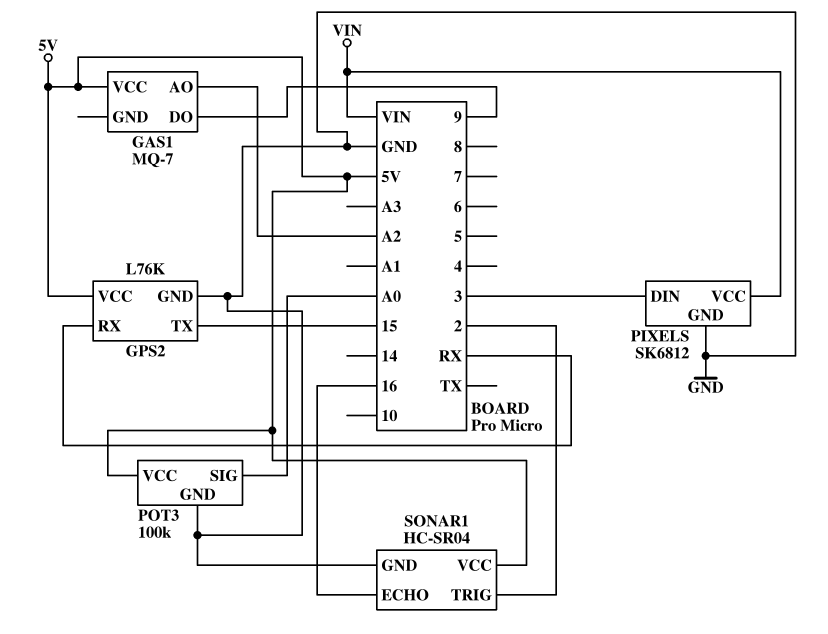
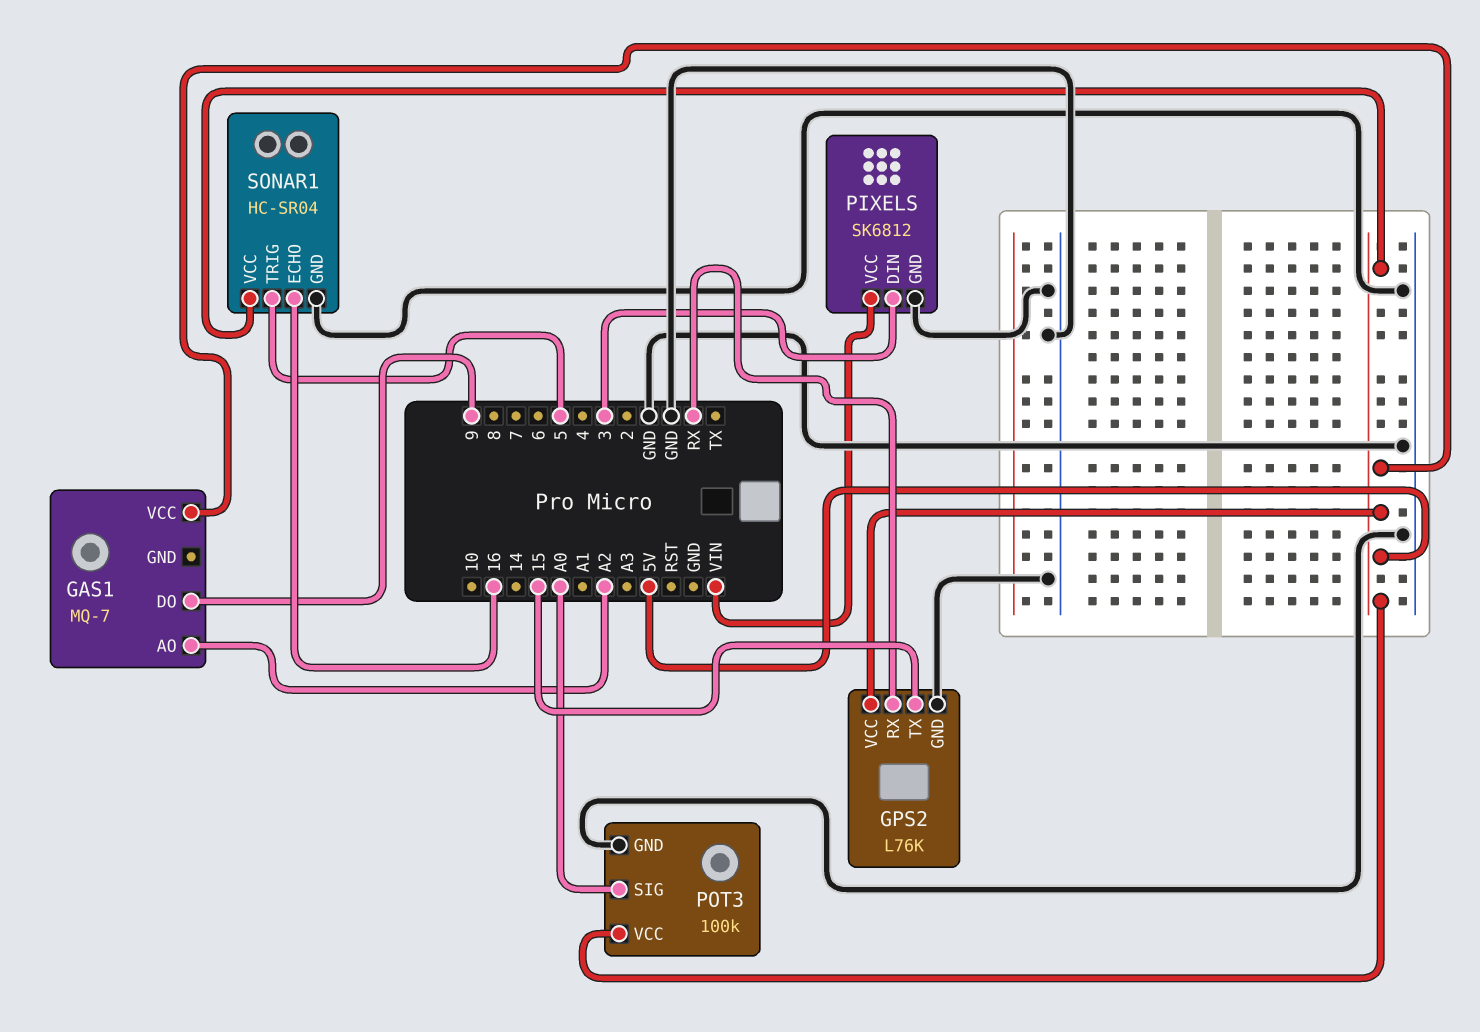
SONAR1 pin TRIG: 2 -> 5

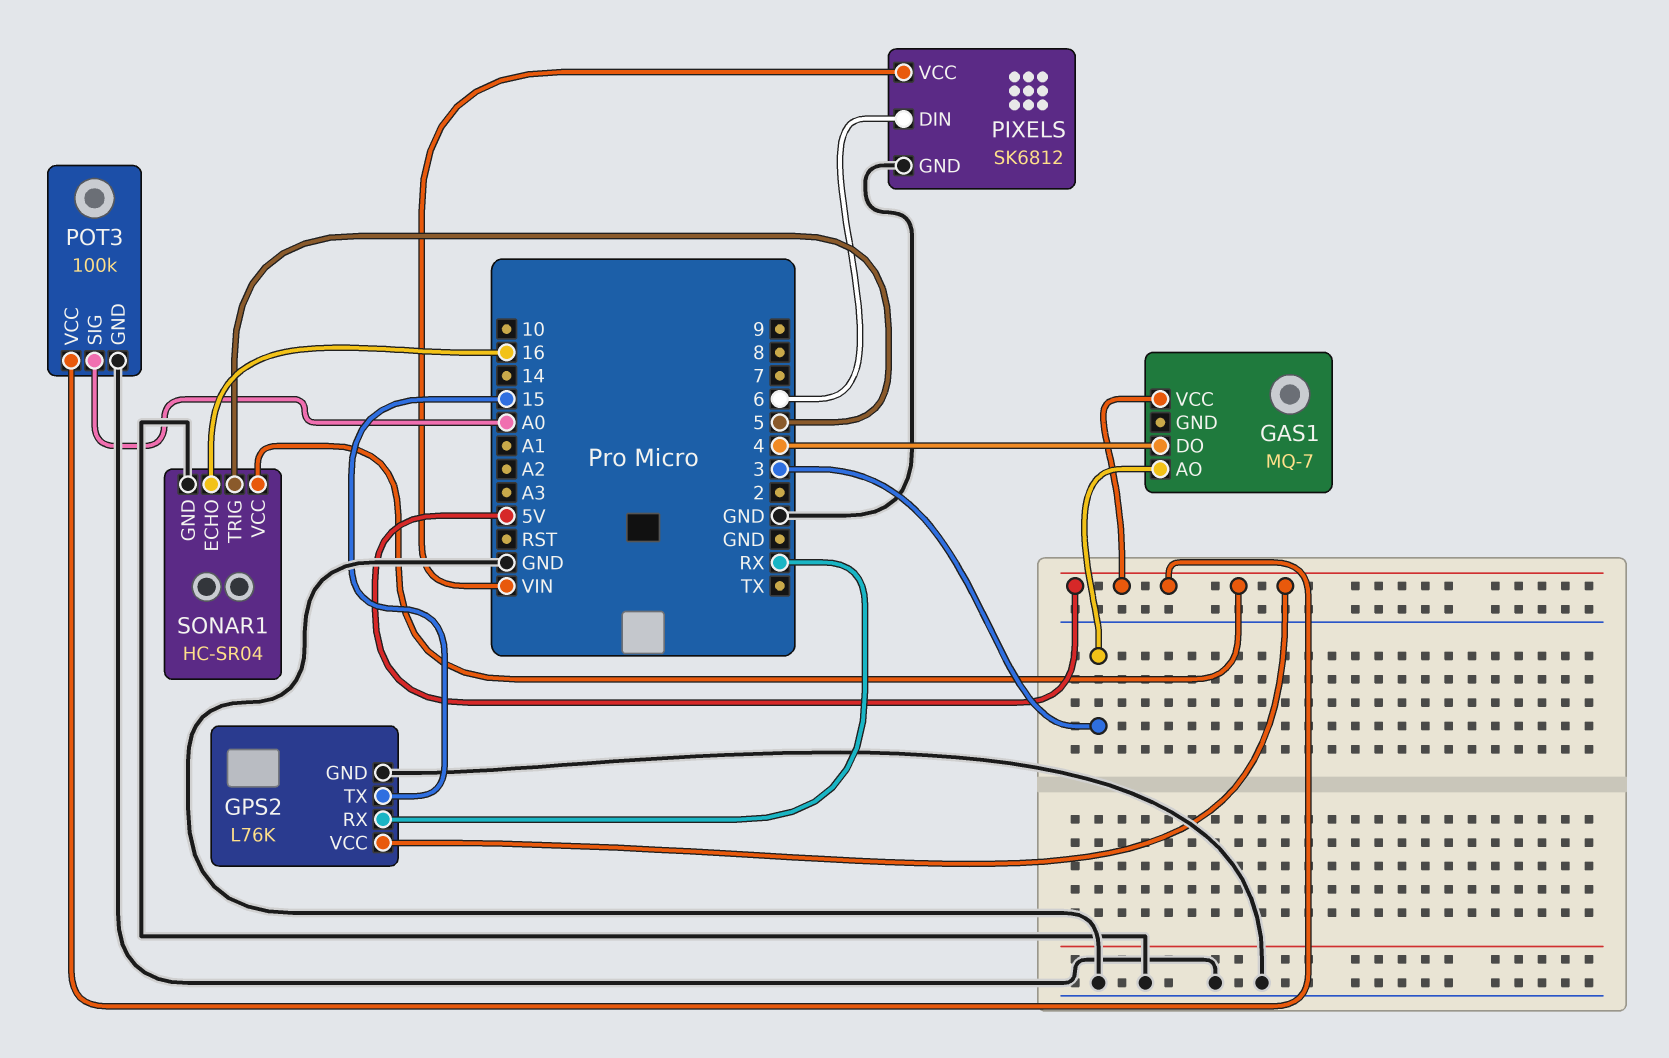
GAS1 pin AO: A2 -> 3
GAS1 pin DO: 9 -> 4
PIXELS pin DIN: 3 -> 6

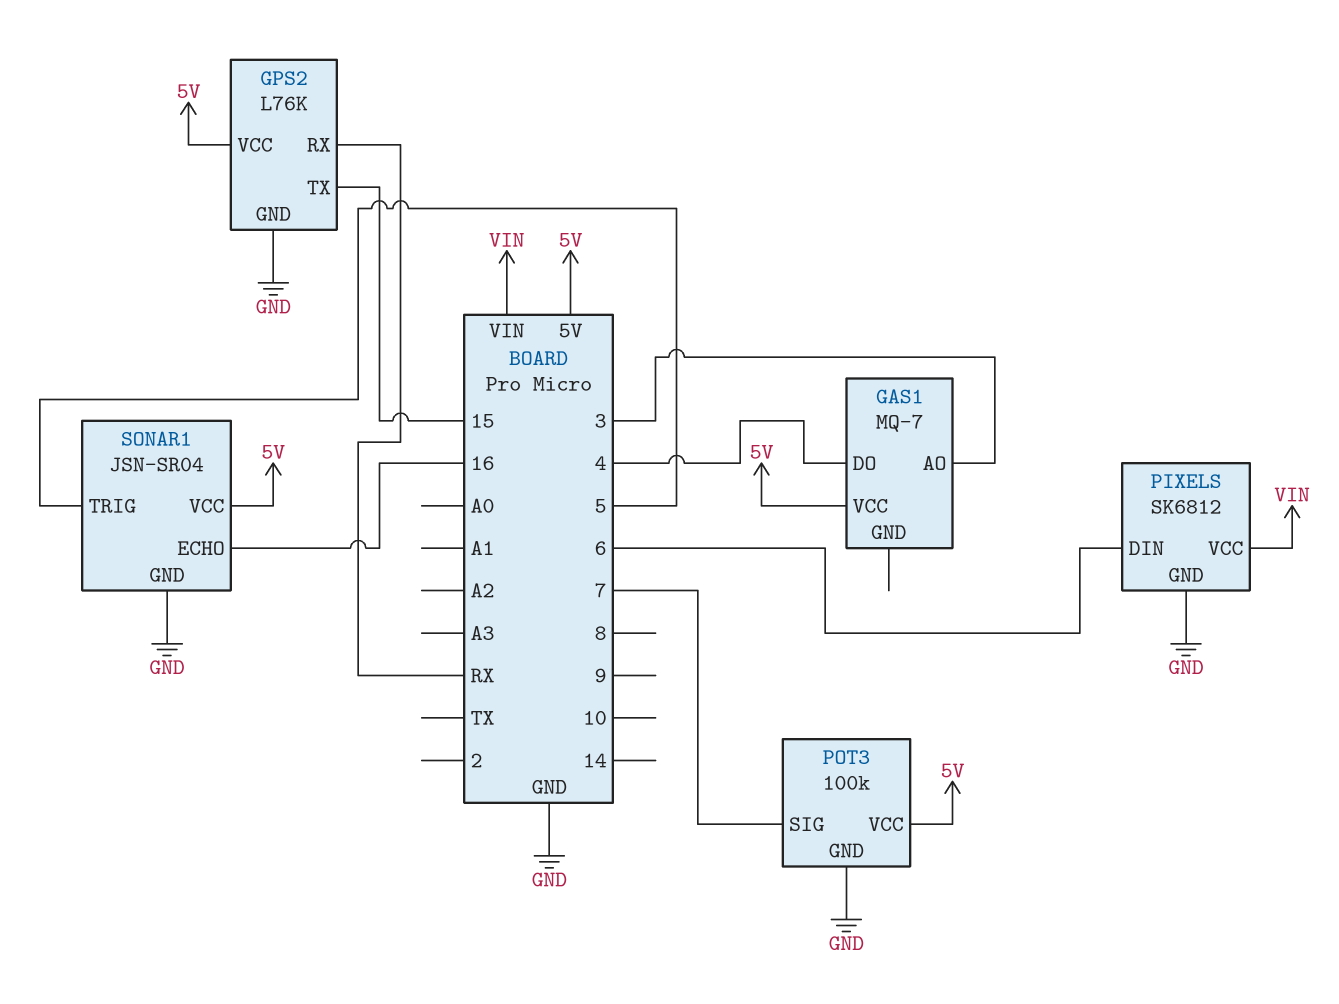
POT3 pin SIG: A0 -> 7
SONAR1: HC-SR04 -> JSN-SR04

